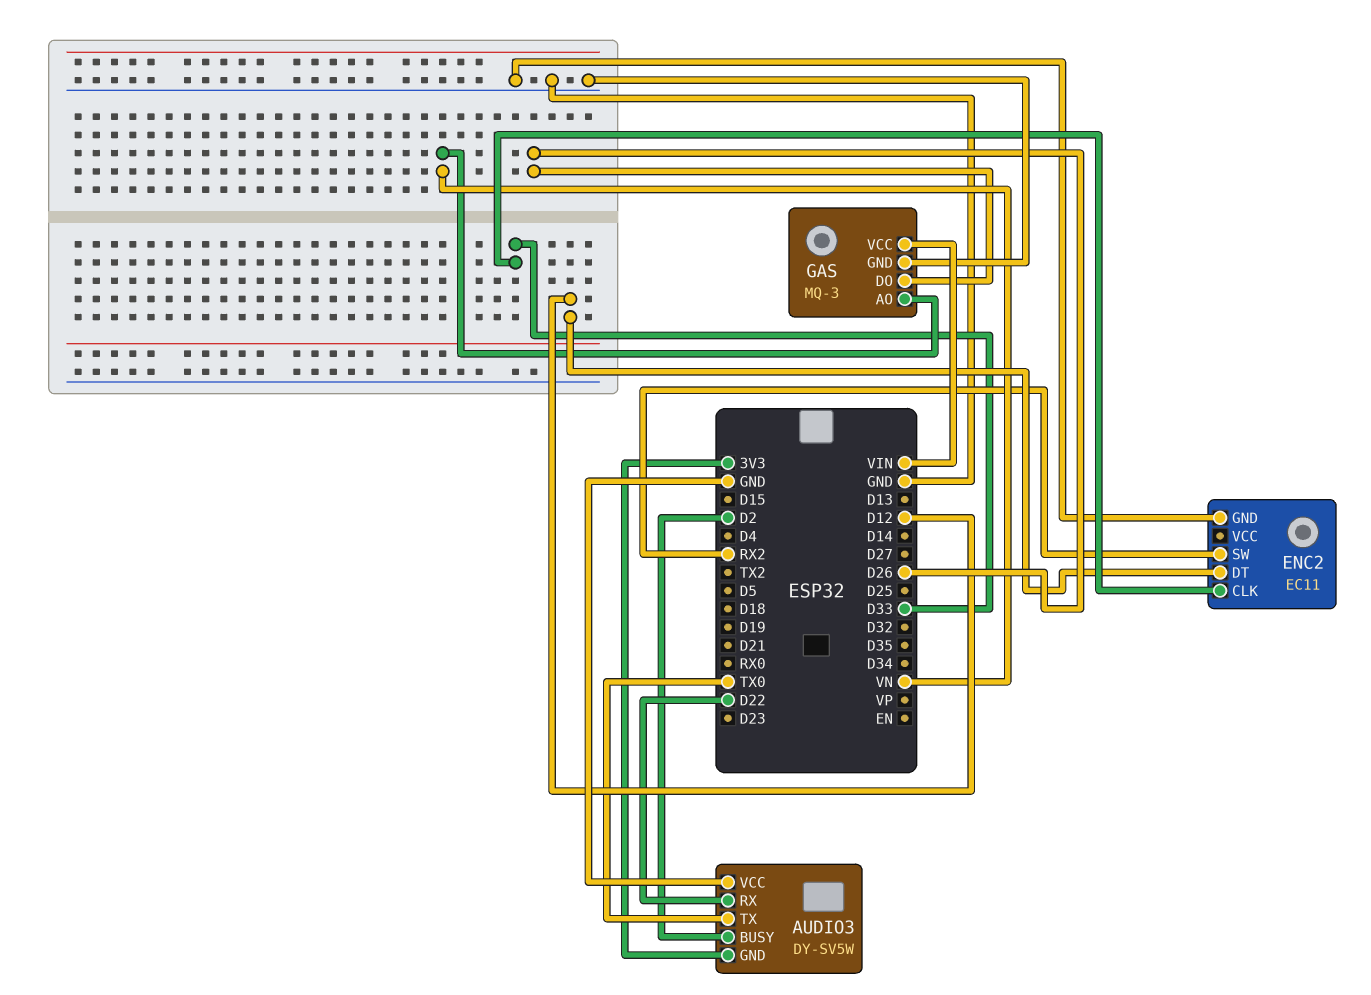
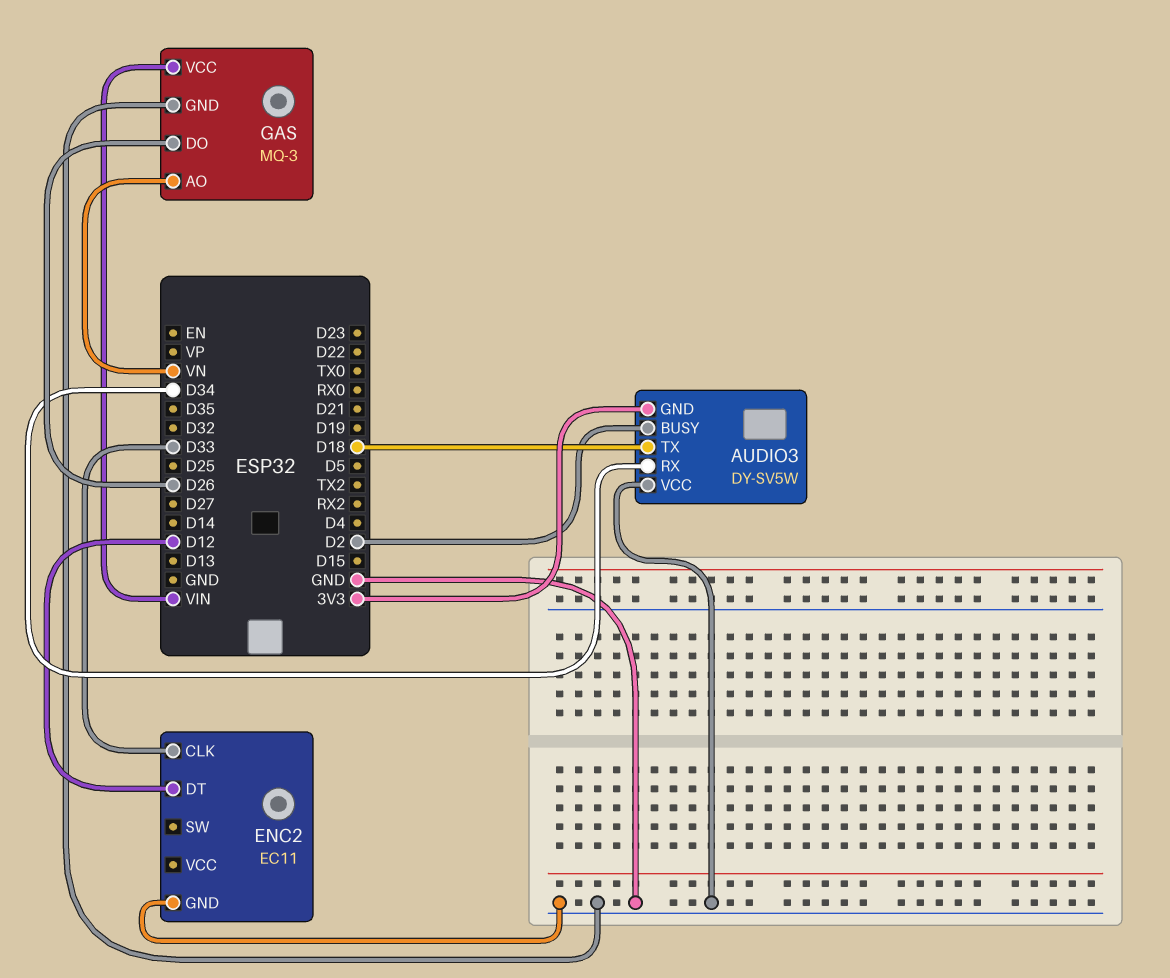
AUDIO3 pin RX: D22 -> D34
AUDIO3 pin TX: TX0 -> D18
ENC2 pin SW: RX2 -> none

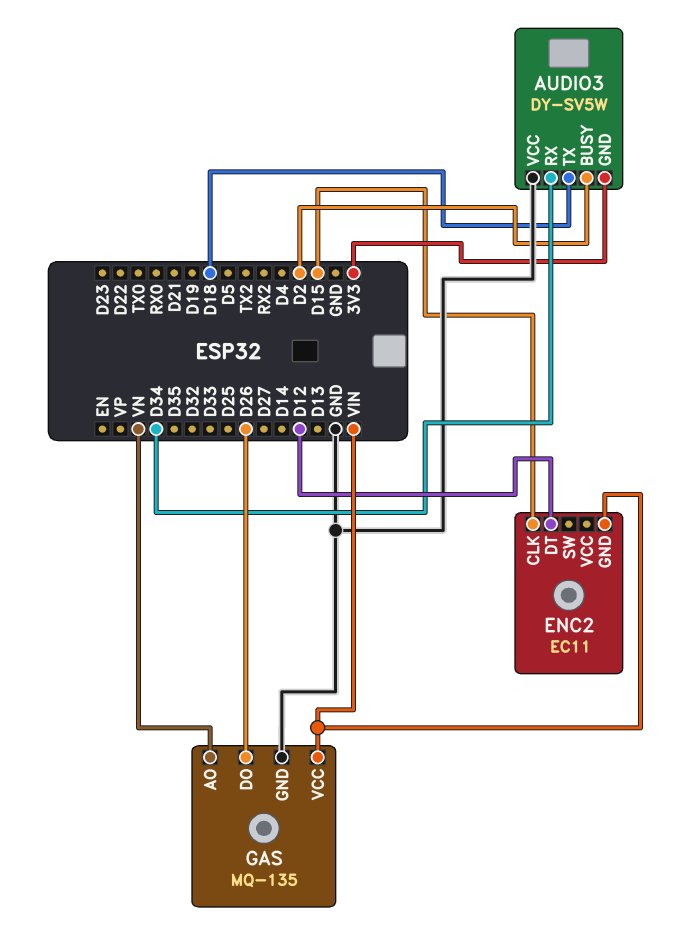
ENC2 pin CLK: D33 -> D15
ENC2 pin GND: GND -> VIN
GAS: MQ-3 -> MQ-135

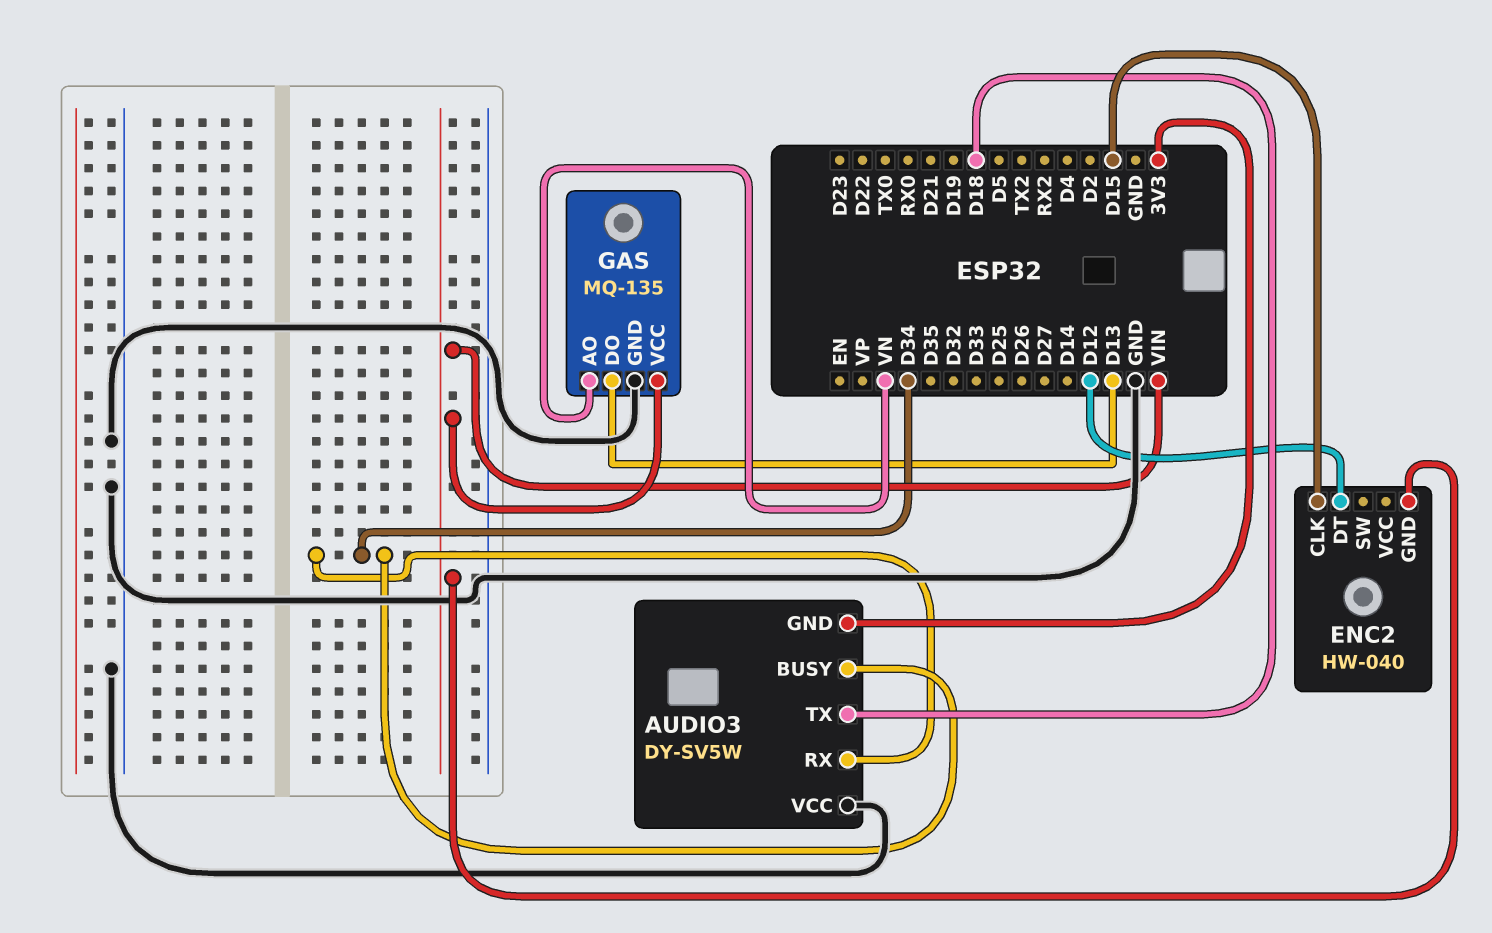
AUDIO3 pin BUSY: D2 -> D34
ENC2: EC11 -> HW-040
GAS pin DO: D26 -> D13

